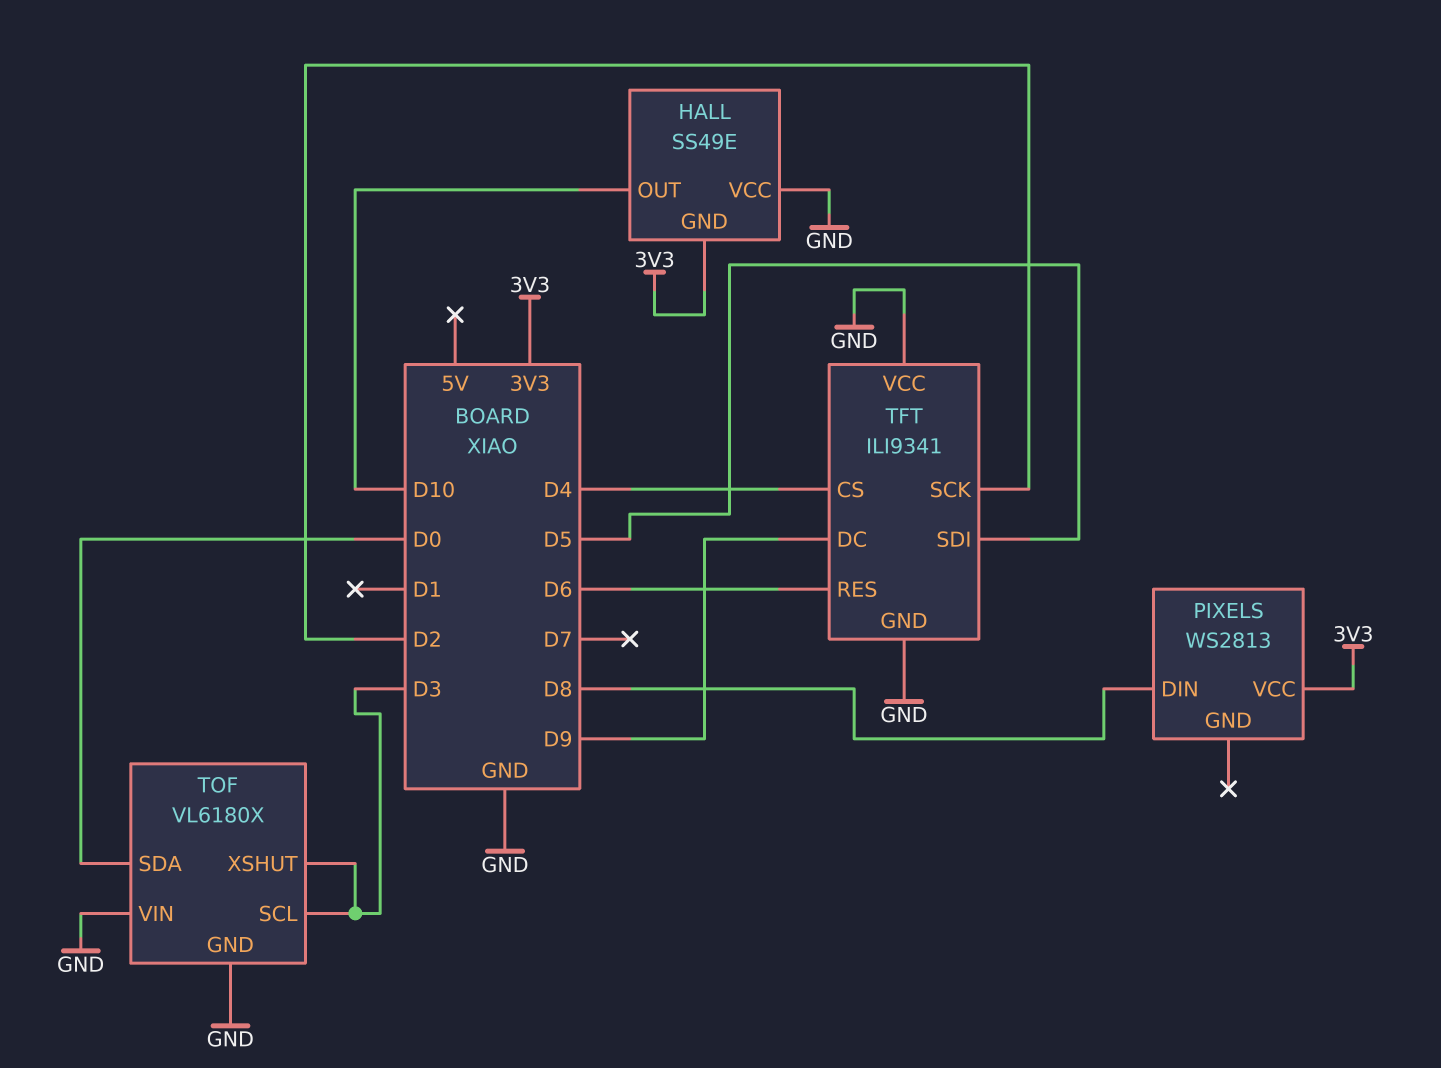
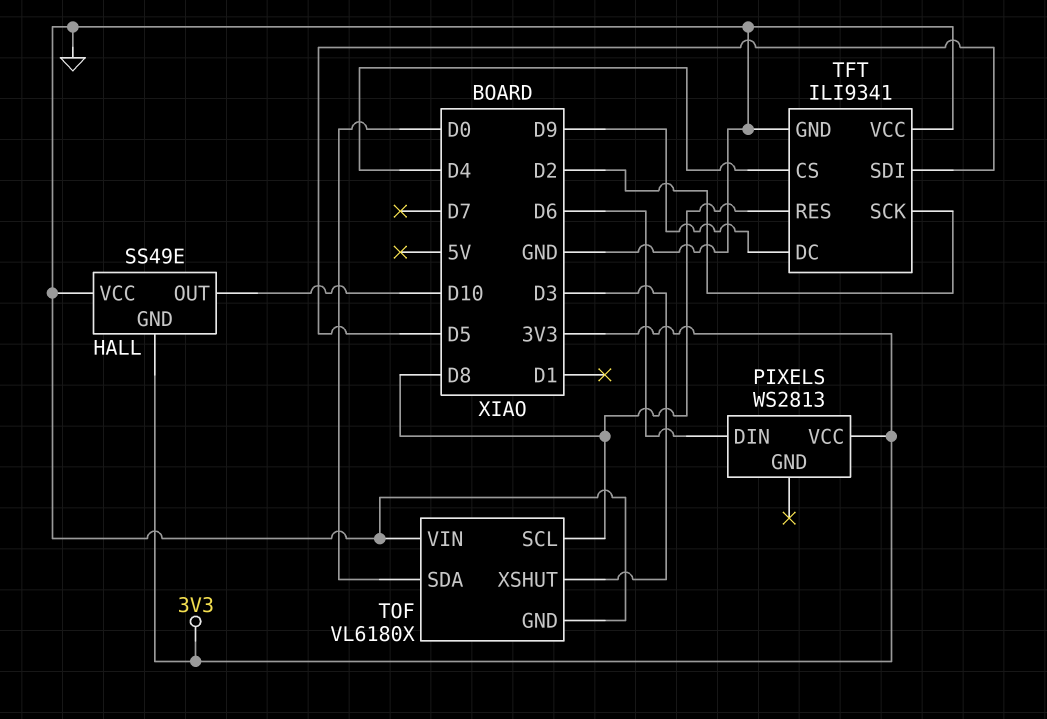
PIXELS pin DIN: D8 -> D6
TFT pin RES: D6 -> D8
TOF pin SCL: D3 -> D8

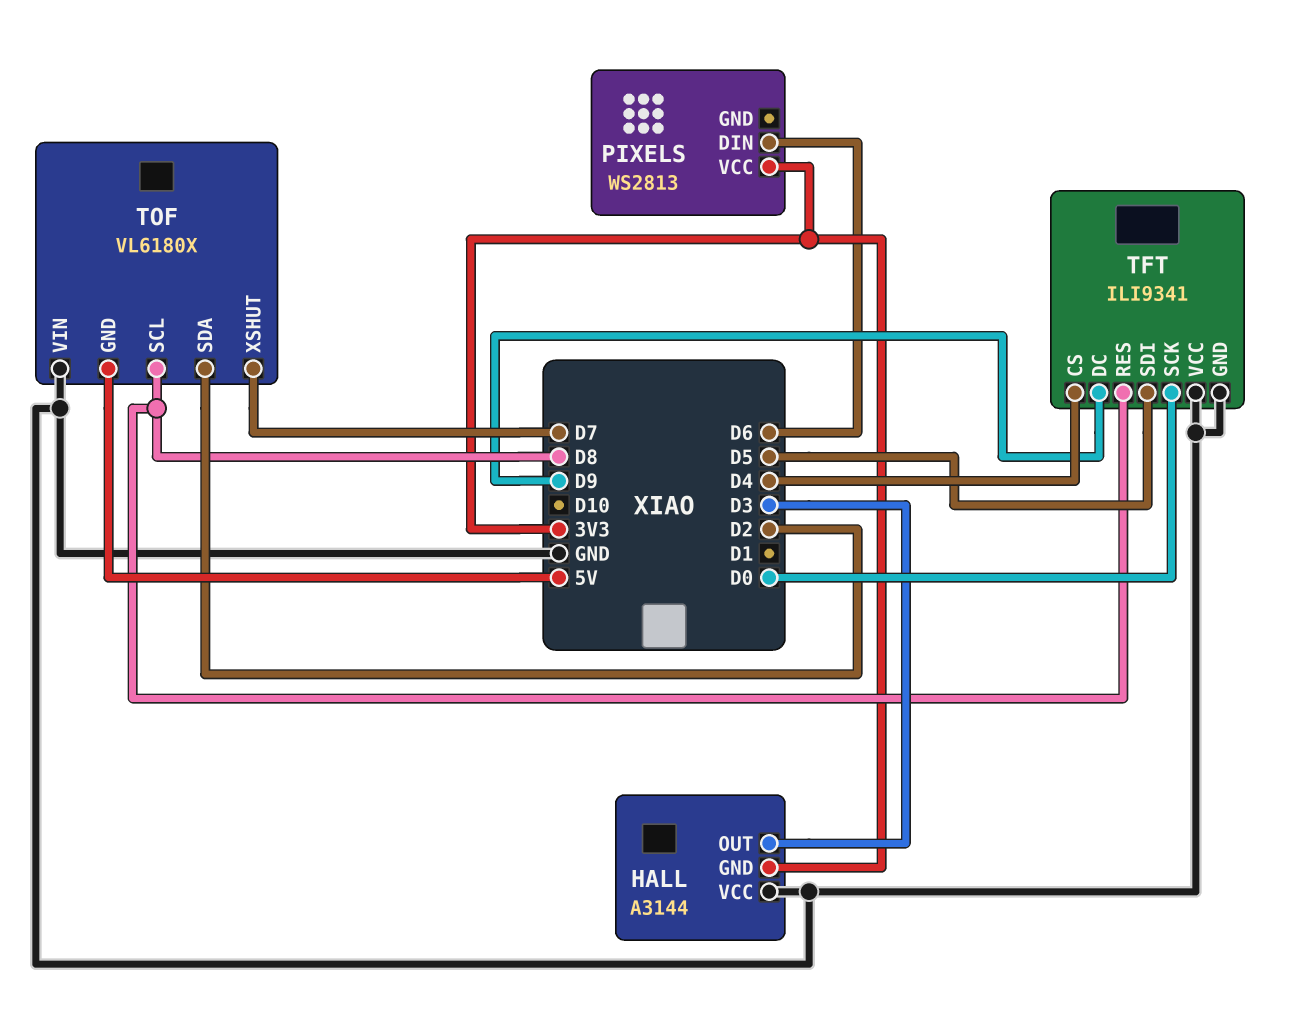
HALL: SS49E -> A3144
HALL pin OUT: D10 -> D3
TFT pin SCK: D2 -> D0
TOF pin GND: GND -> 5V
TOF pin SDA: D0 -> D2
TOF pin XSHUT: D3 -> D7

